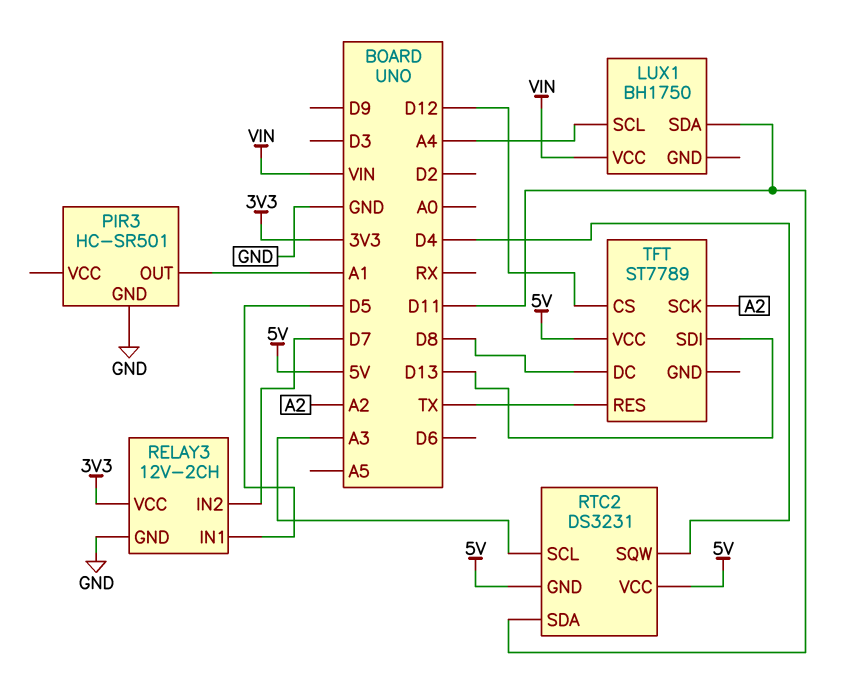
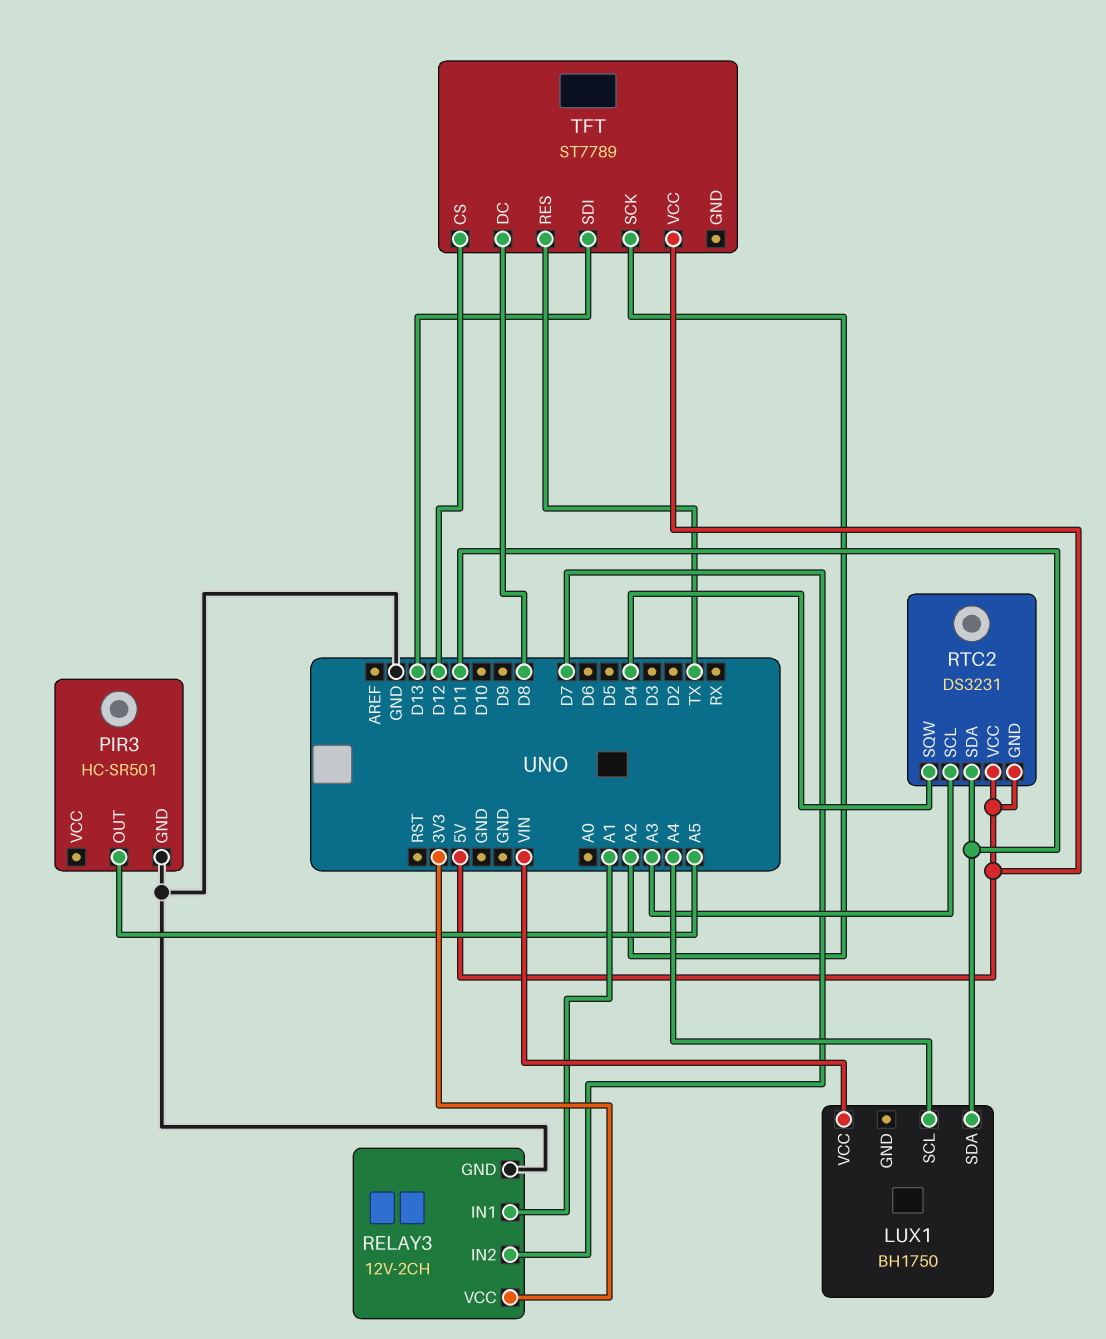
PIR3 pin OUT: A1 -> A5
RELAY3 pin IN1: D5 -> A1

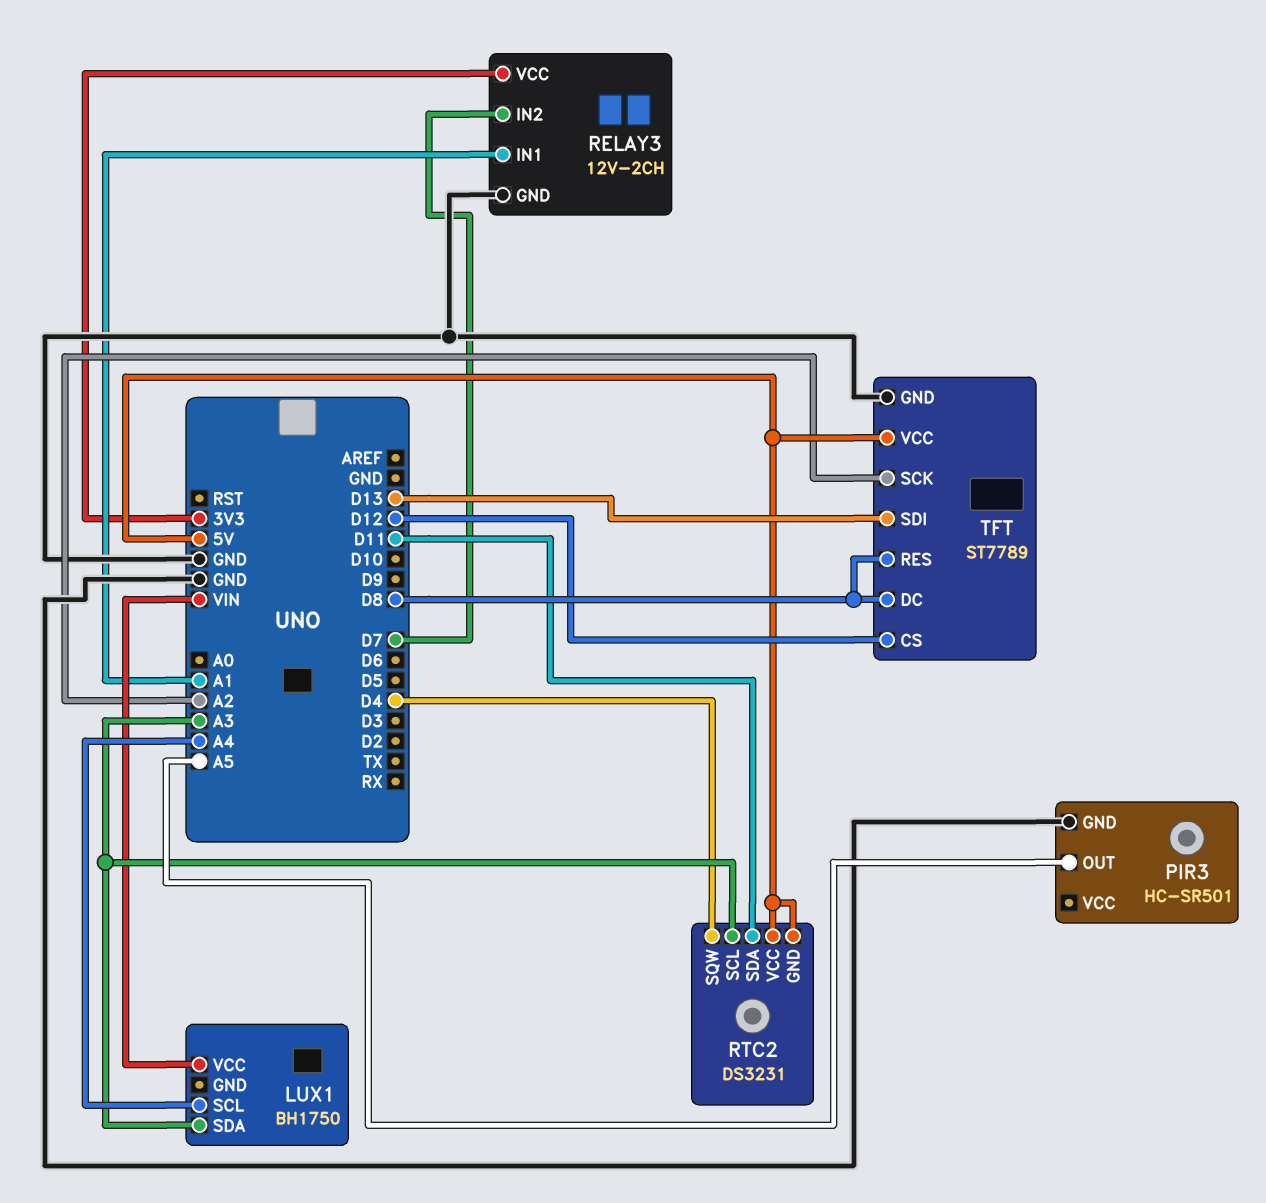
LUX1 pin SDA: D11 -> A3
TFT pin GND: none -> GND
TFT pin RES: TX -> D8

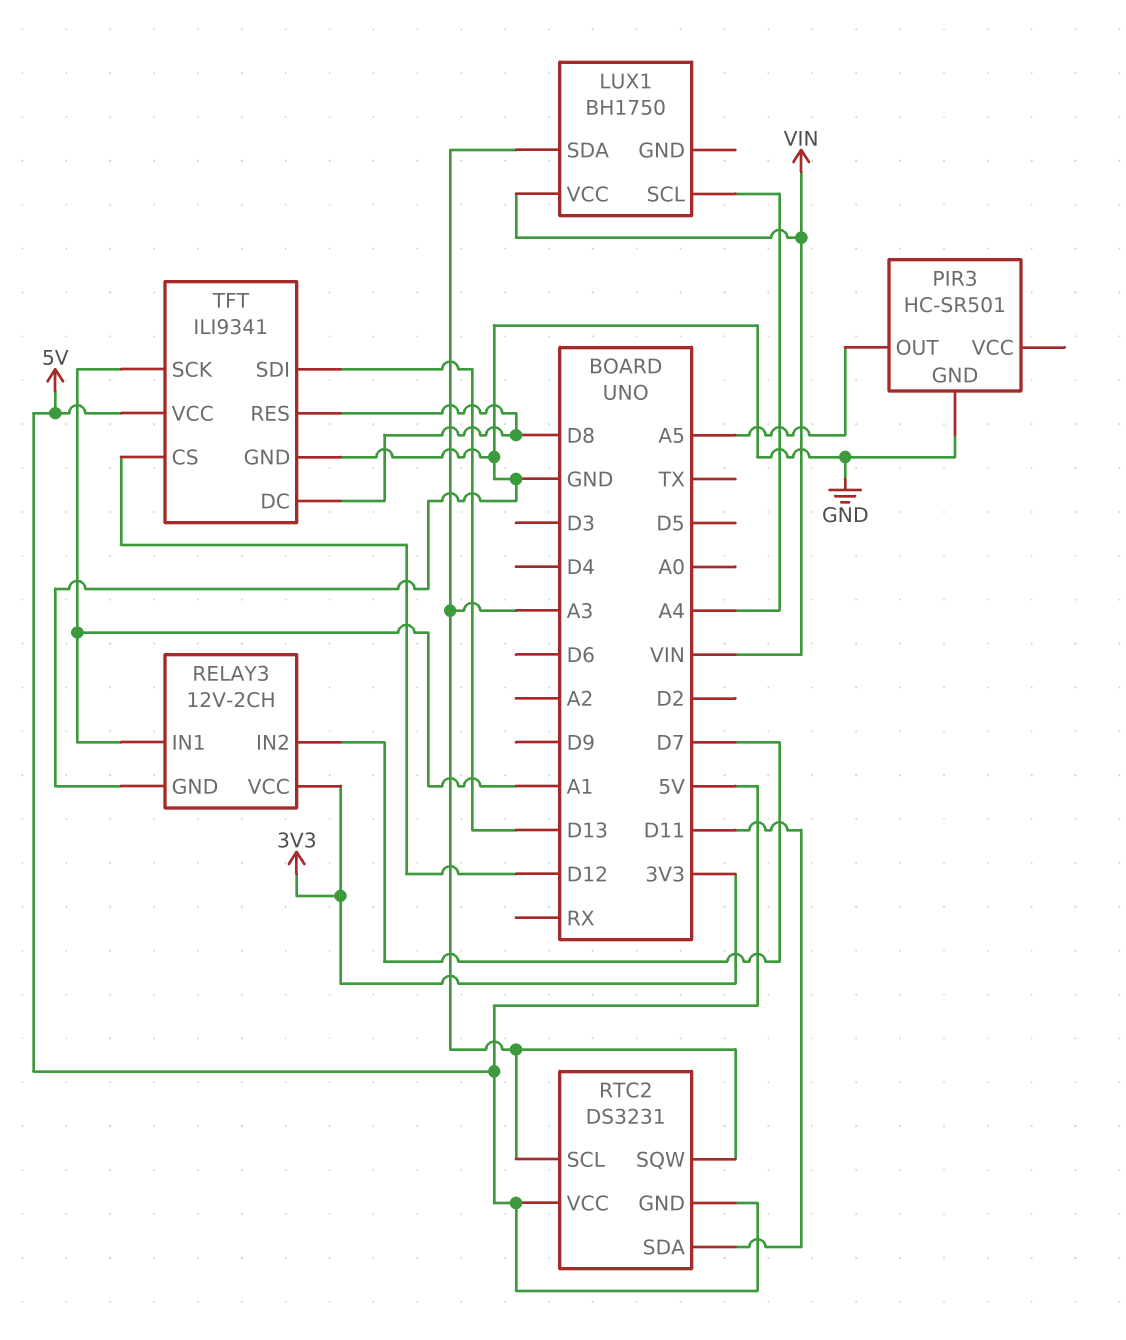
RTC2 pin SQW: D4 -> A3
TFT: ST7789 -> ILI9341
TFT pin SCK: A2 -> A1

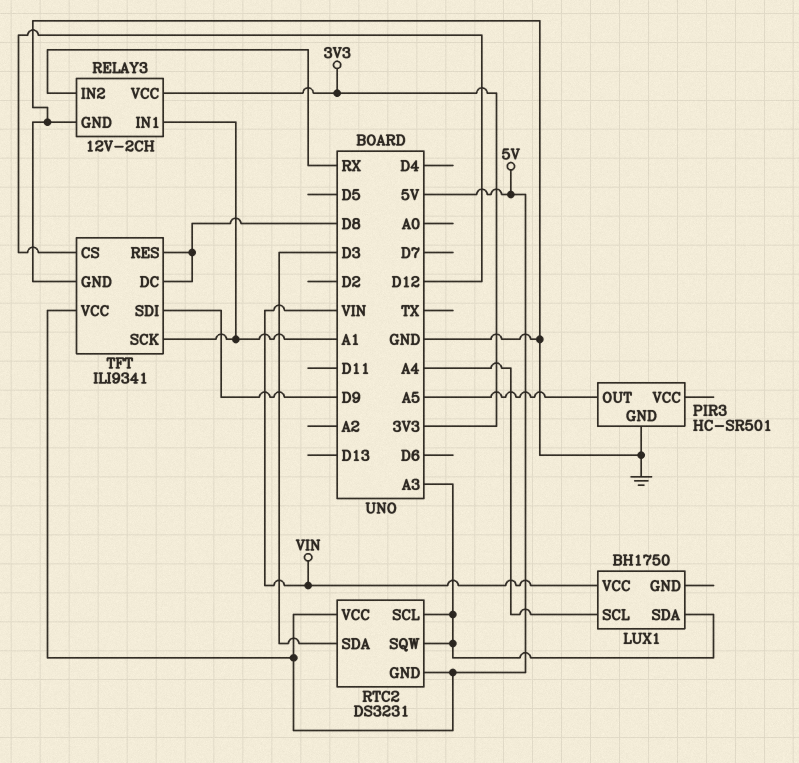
RELAY3 pin IN2: D7 -> RX
RTC2 pin SDA: D11 -> D3
TFT pin SDI: D13 -> D9

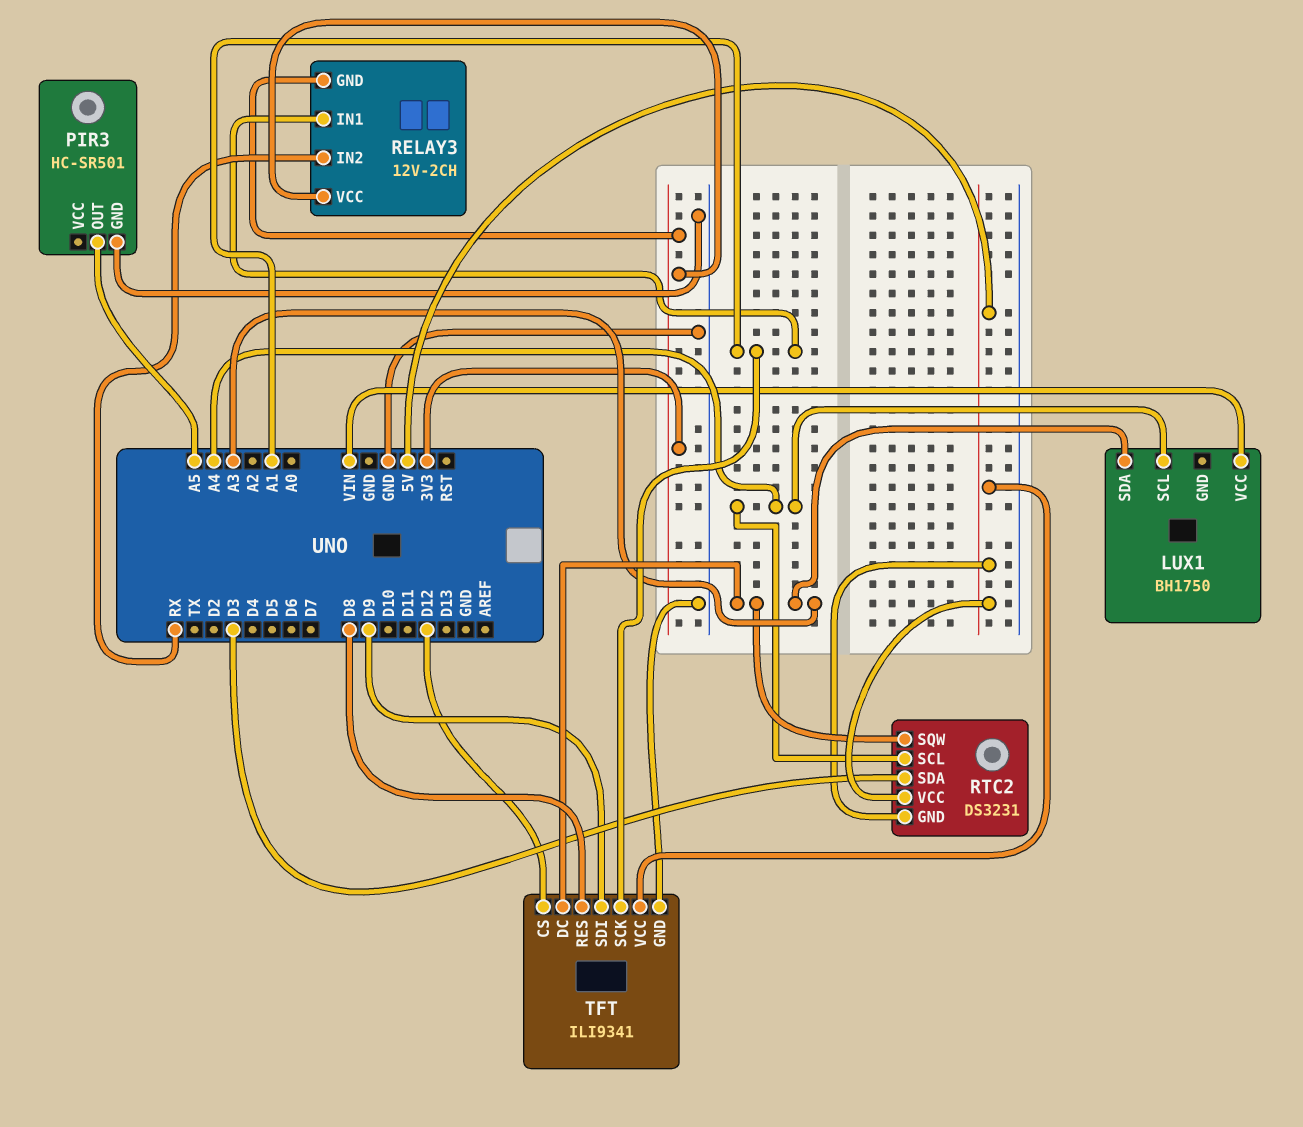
RELAY3 pin GND: GND -> 3V3
RTC2 pin SCL: A3 -> A4
TFT pin DC: D8 -> A3

